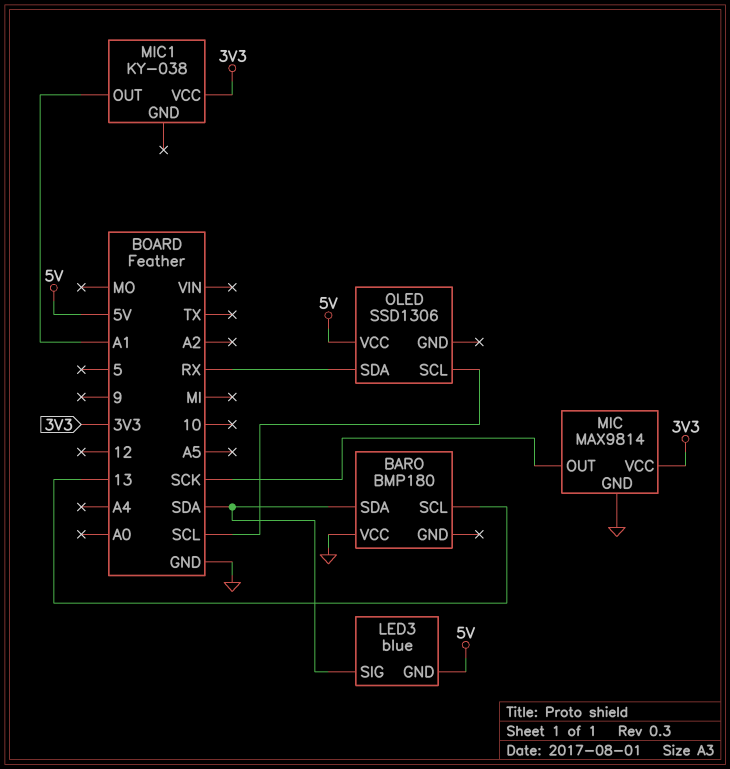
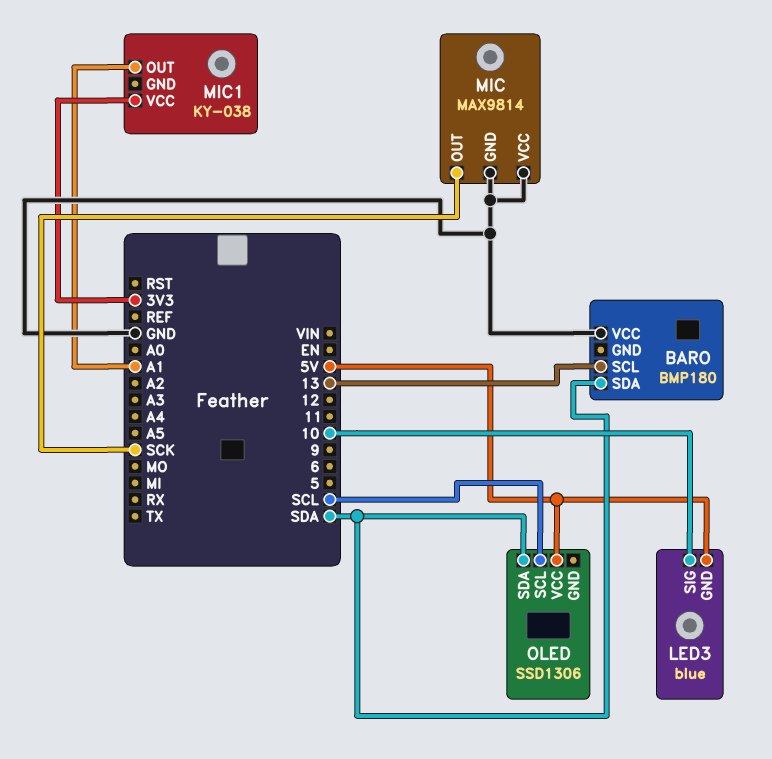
LED3 pin SIG: SDA -> 10
MIC pin VCC: 3V3 -> GND
OLED pin SDA: RX -> SDA

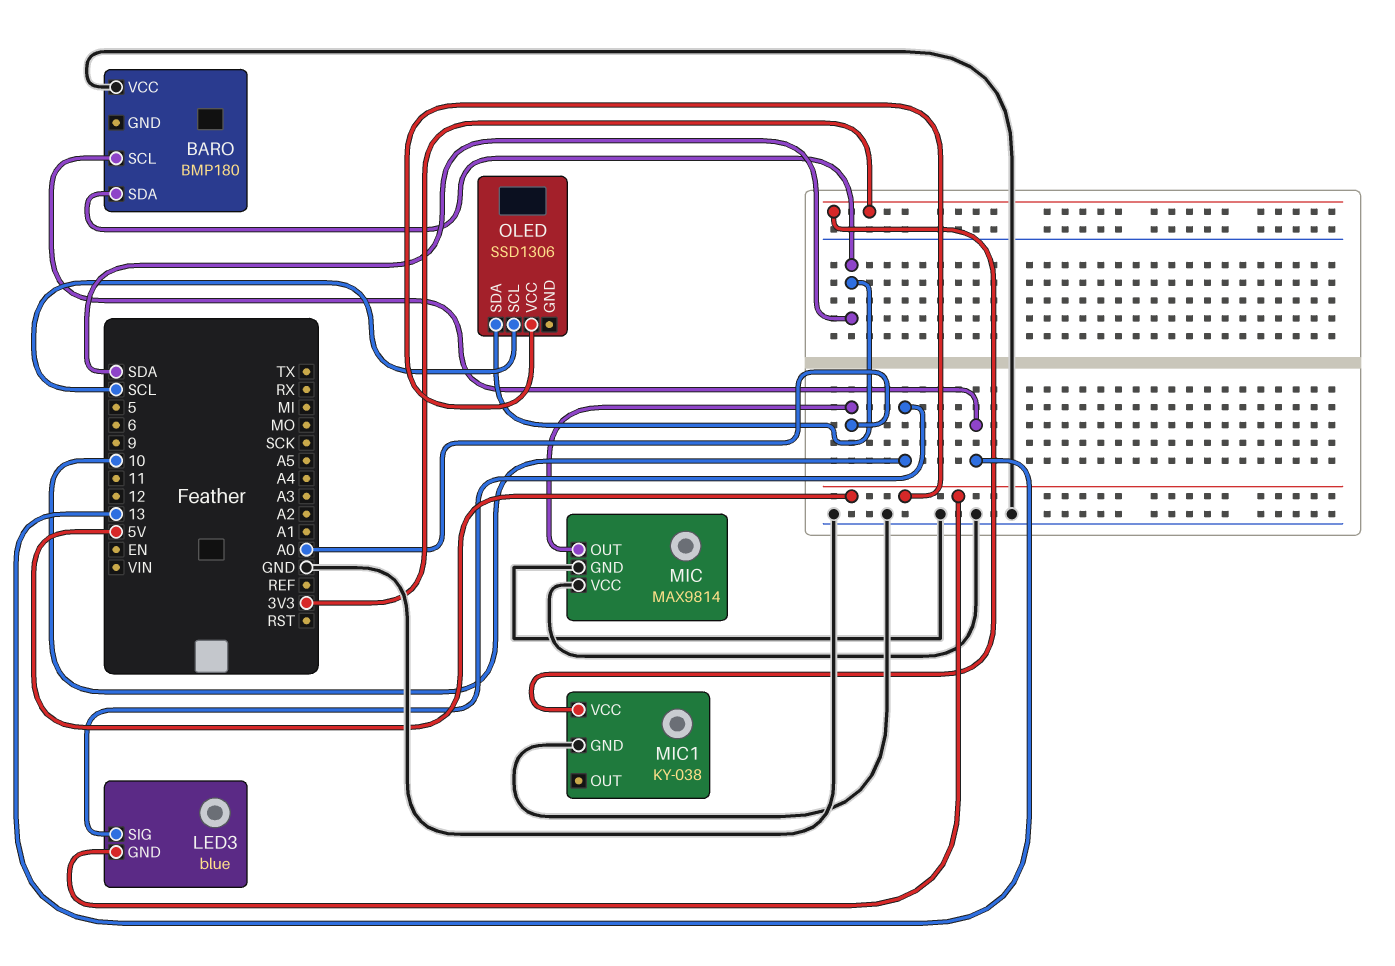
MIC pin OUT: SCK -> A0
MIC1 pin GND: none -> GND
MIC1 pin OUT: A1 -> none

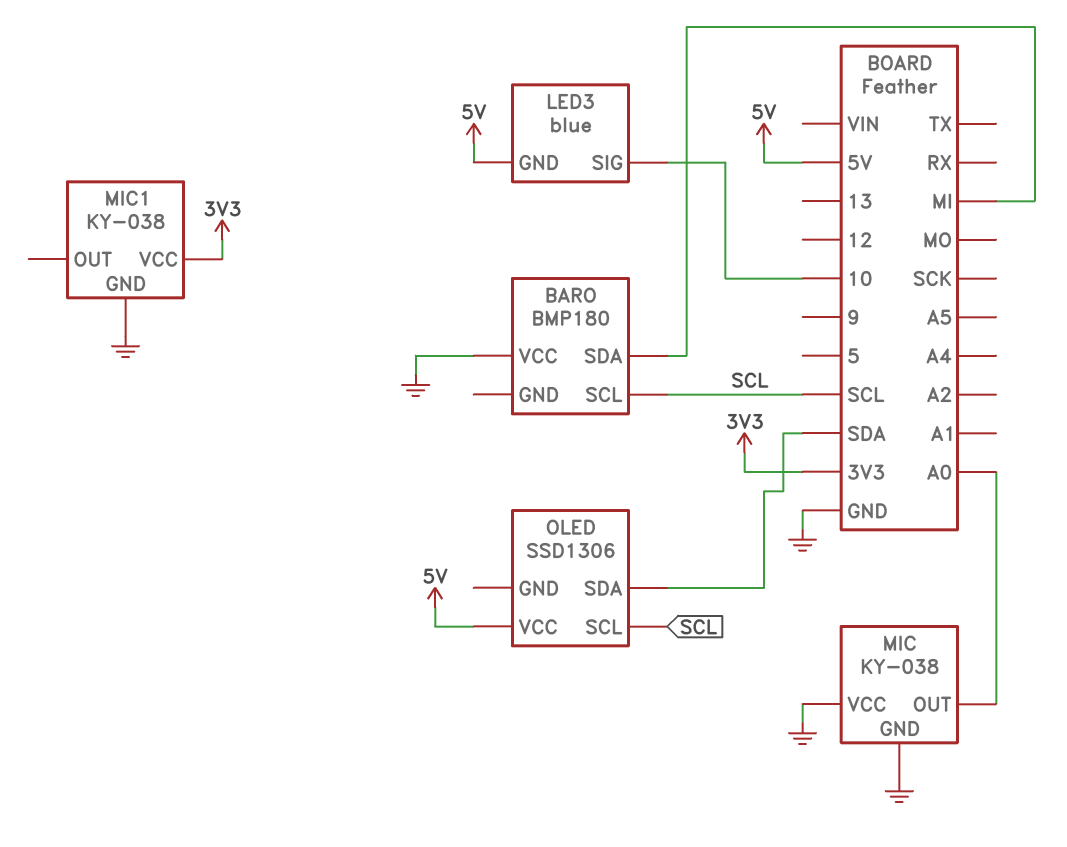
BARO pin SCL: 13 -> SCL
BARO pin SDA: SDA -> MI
MIC: MAX9814 -> KY-038

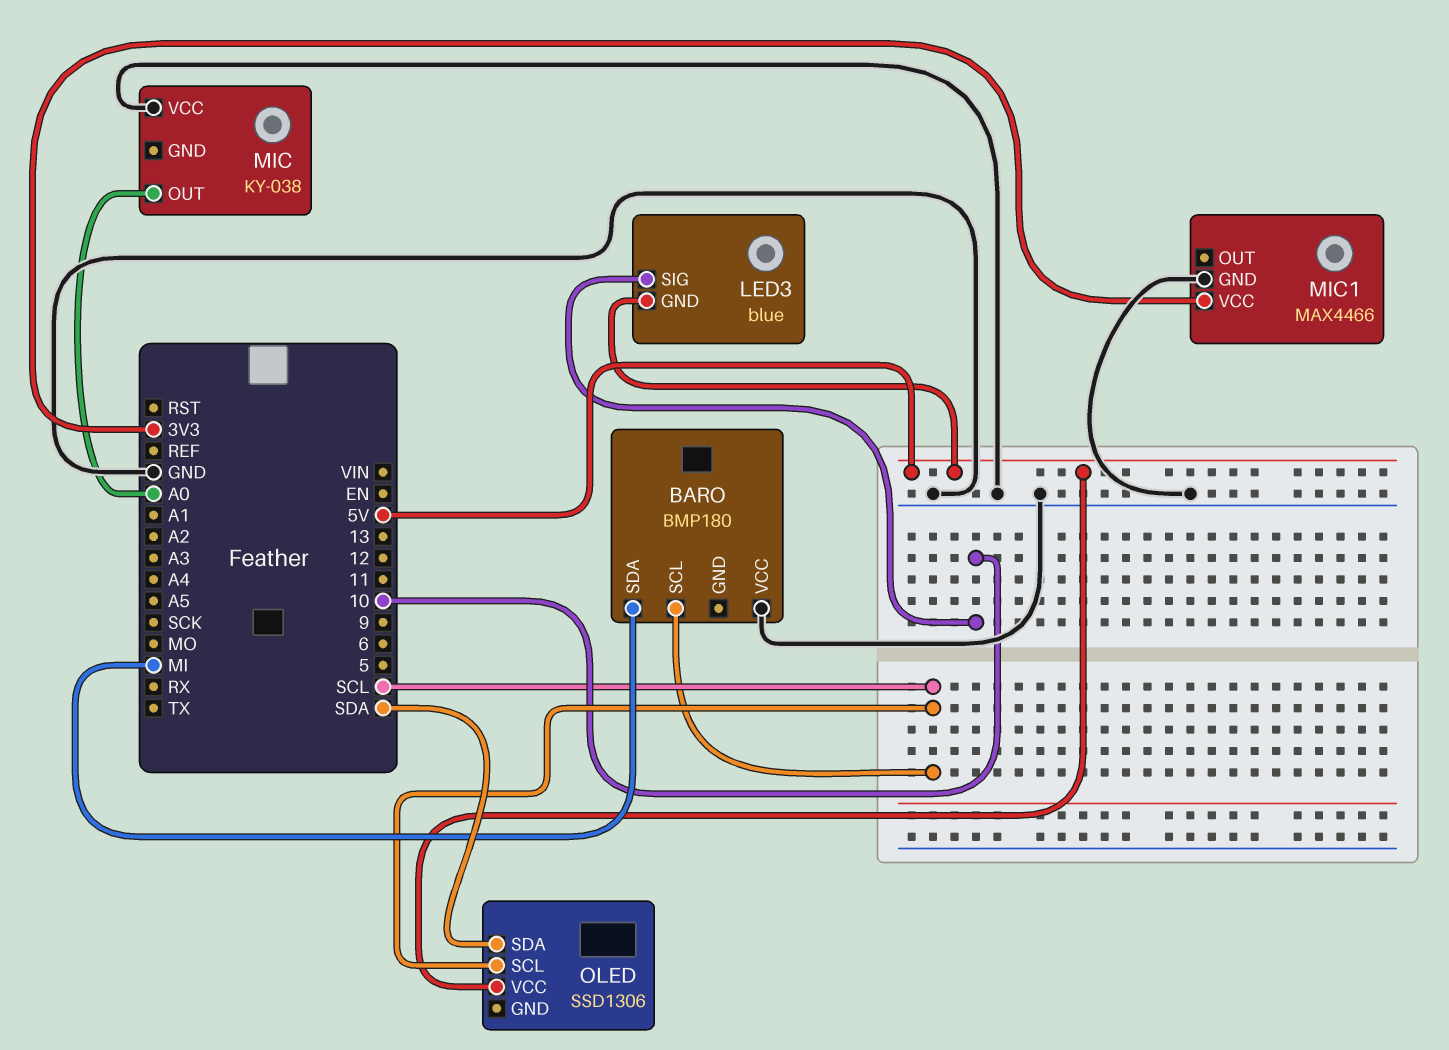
MIC pin GND: GND -> none
MIC1: KY-038 -> MAX4466

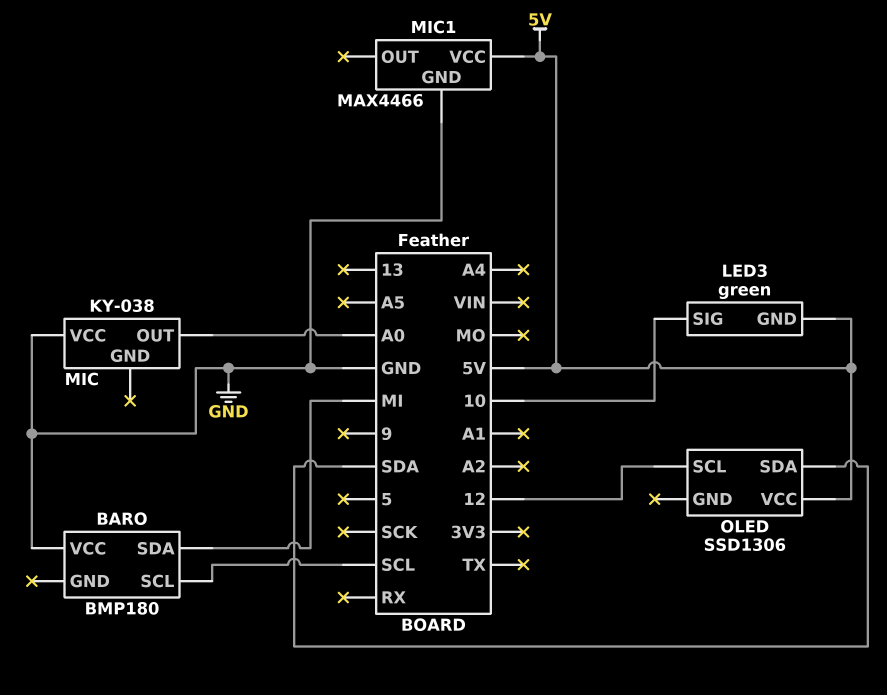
LED3: blue -> green
MIC1 pin VCC: 3V3 -> 5V
OLED pin SCL: SCL -> 12

